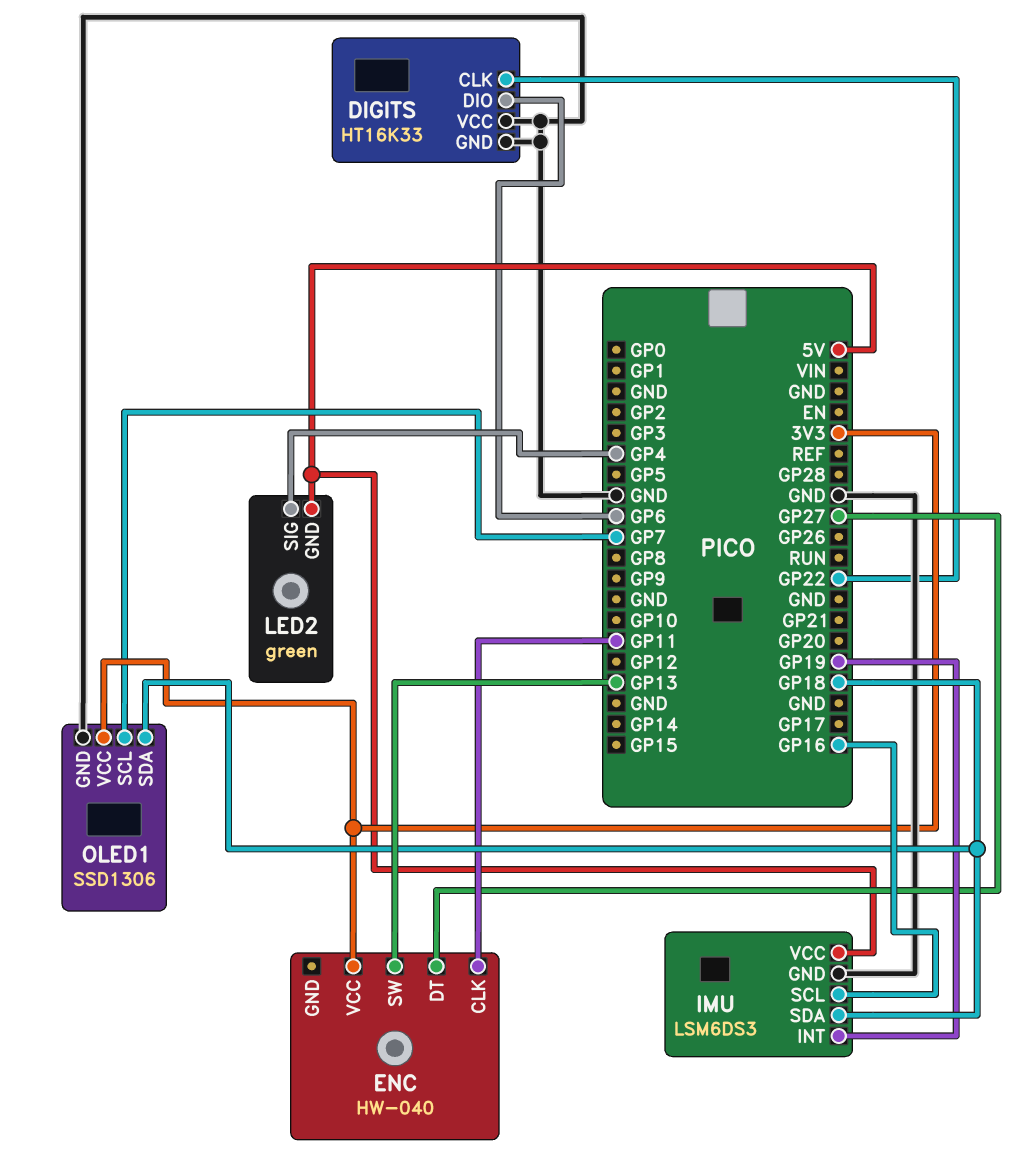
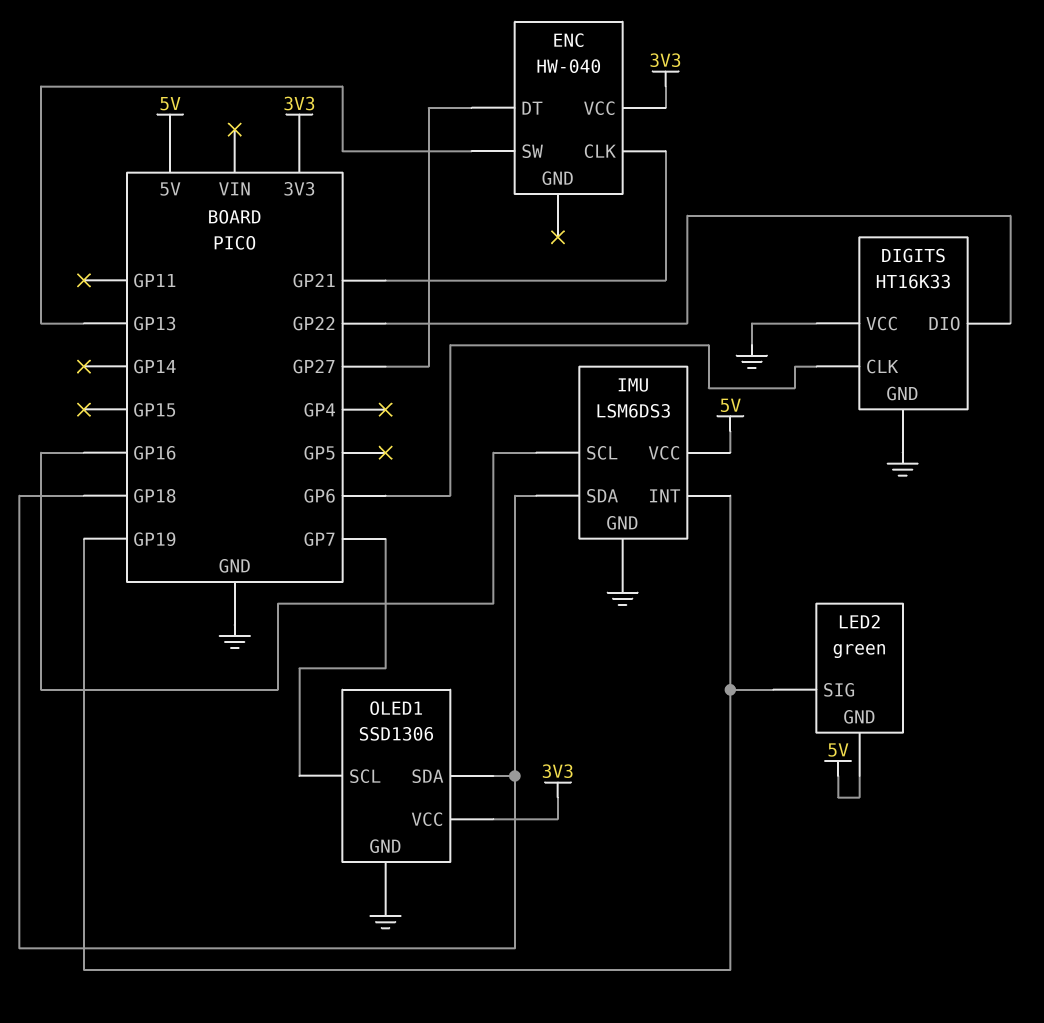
DIGITS pin CLK: GP22 -> GP6
DIGITS pin DIO: GP6 -> GP22
ENC pin CLK: GP11 -> GP21
LED2 pin SIG: GP4 -> GP19

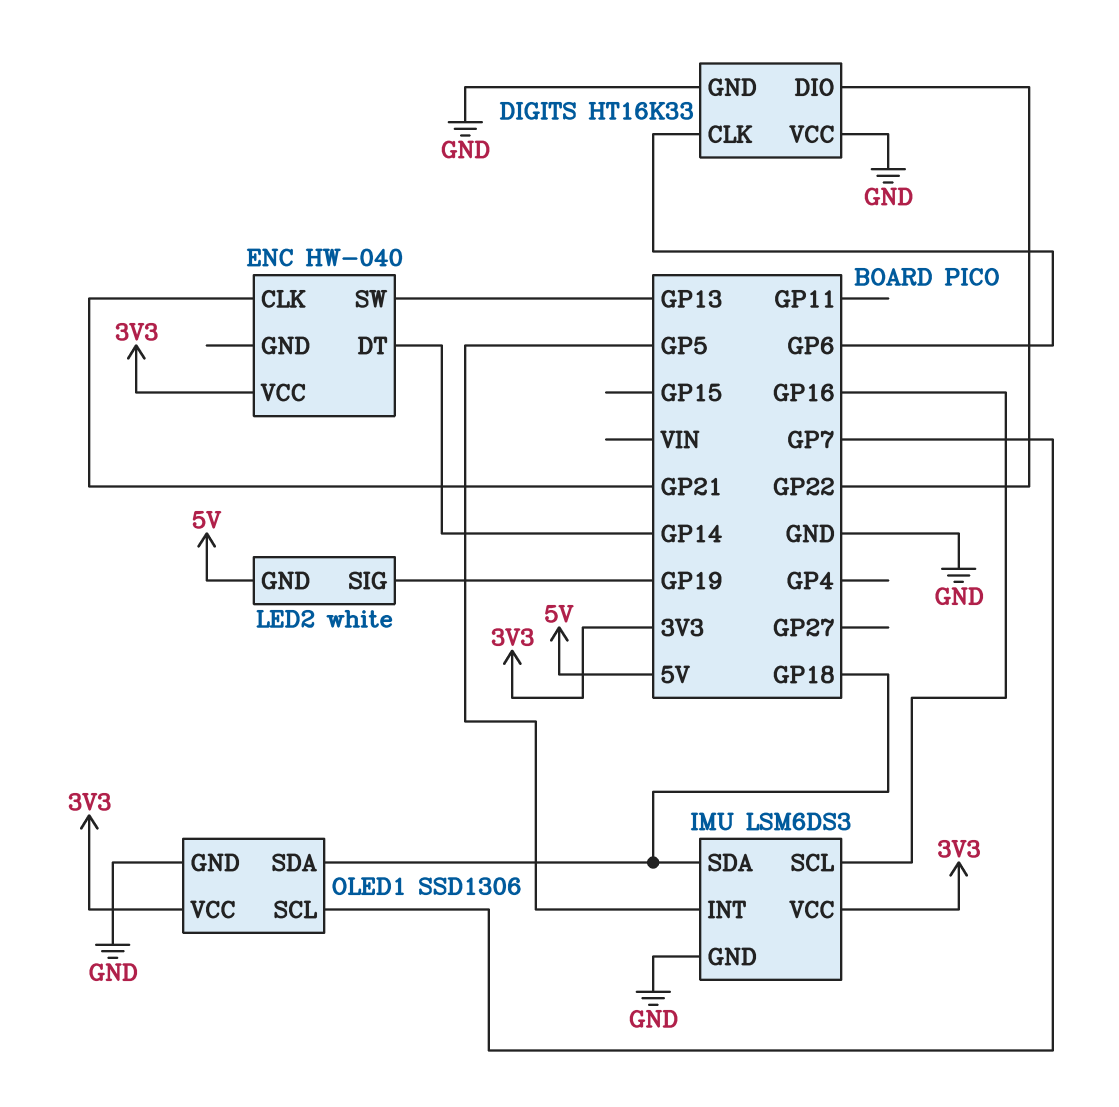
ENC pin DT: GP27 -> GP14
IMU pin INT: GP19 -> GP5
IMU pin VCC: 5V -> 3V3
LED2: green -> white

